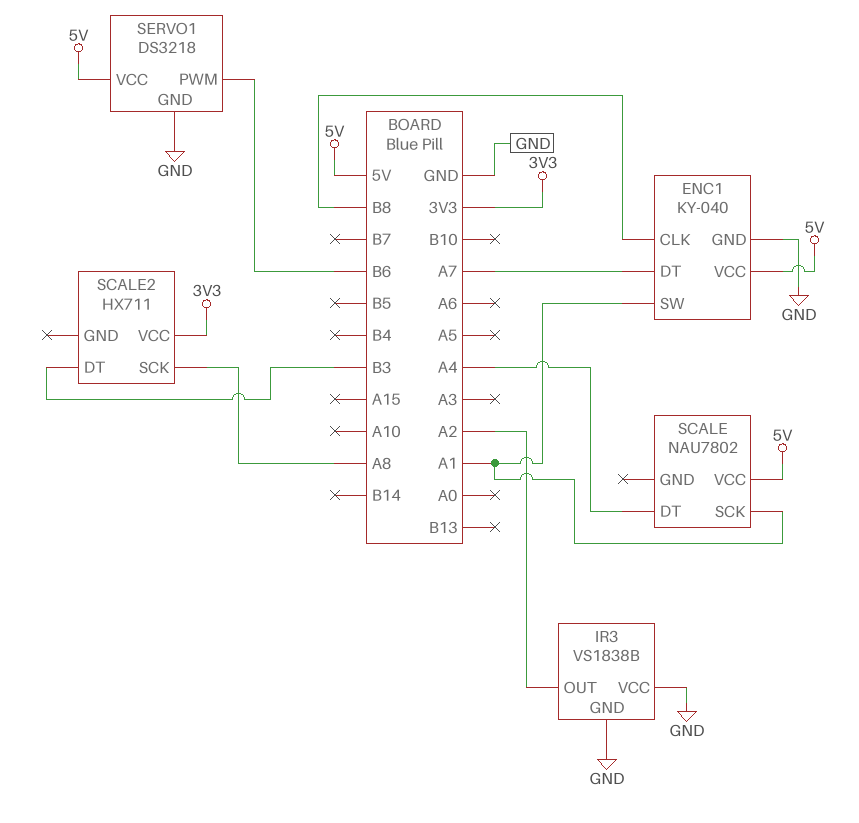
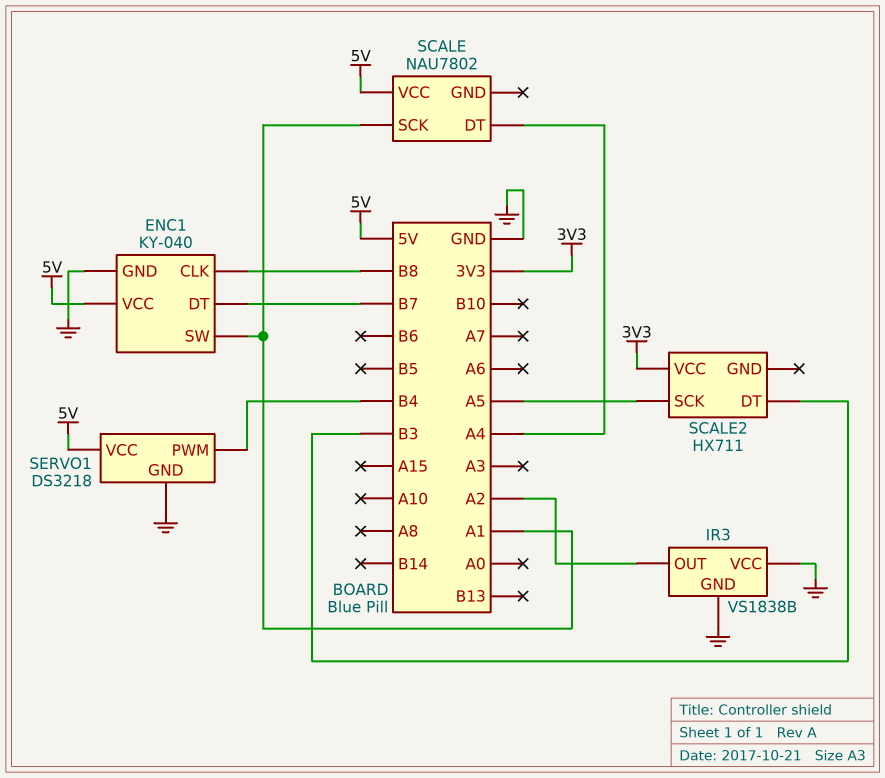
ENC1 pin DT: A7 -> B7
SCALE2 pin SCK: A8 -> A5
SERVO1 pin PWM: B6 -> B4

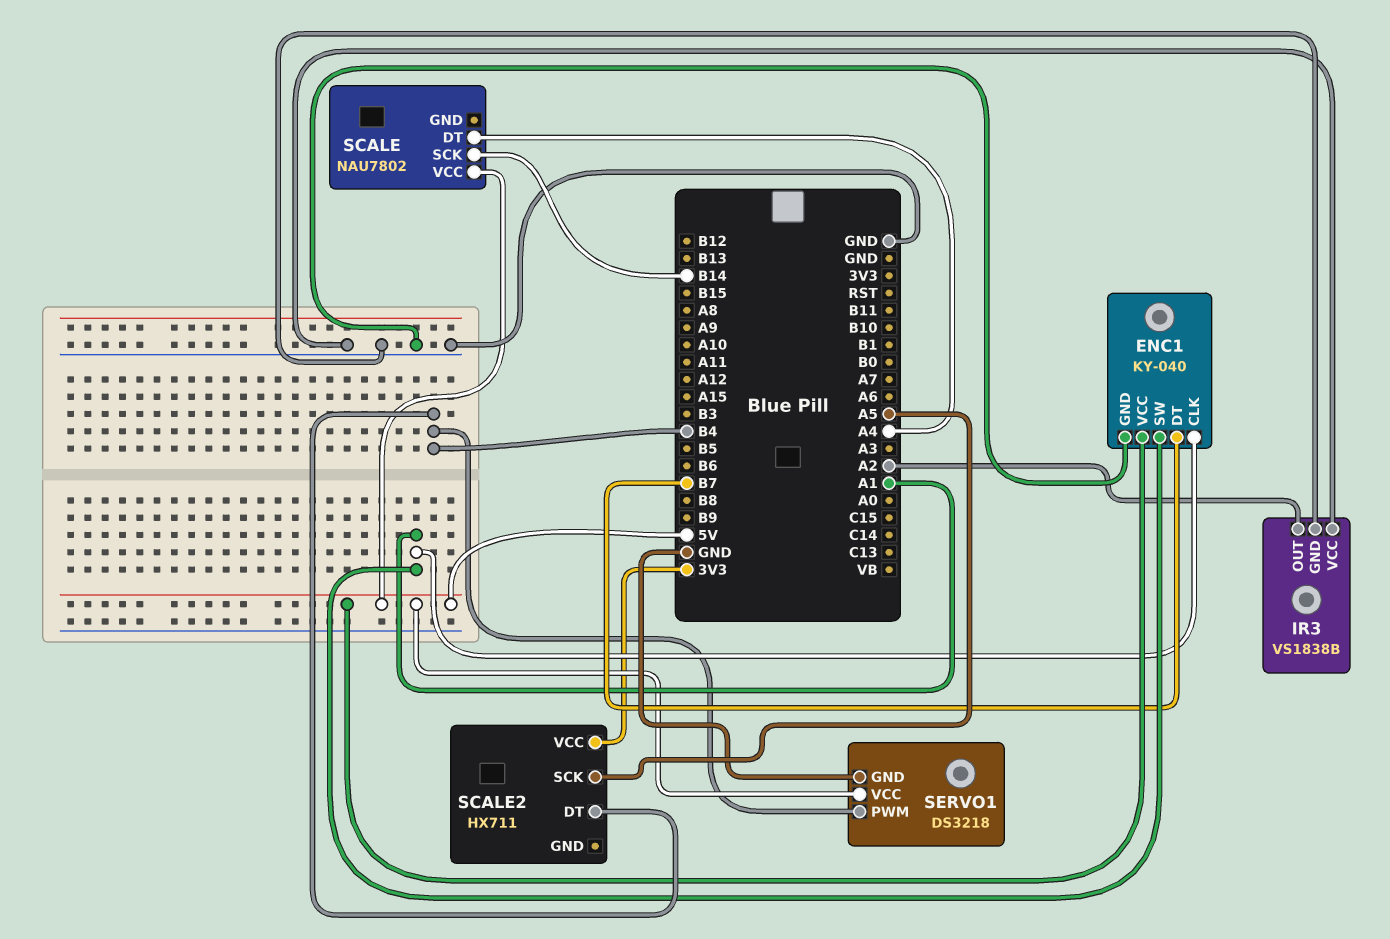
ENC1 pin CLK: B8 -> A1
SCALE pin SCK: A1 -> B14
SCALE2 pin DT: B3 -> B4

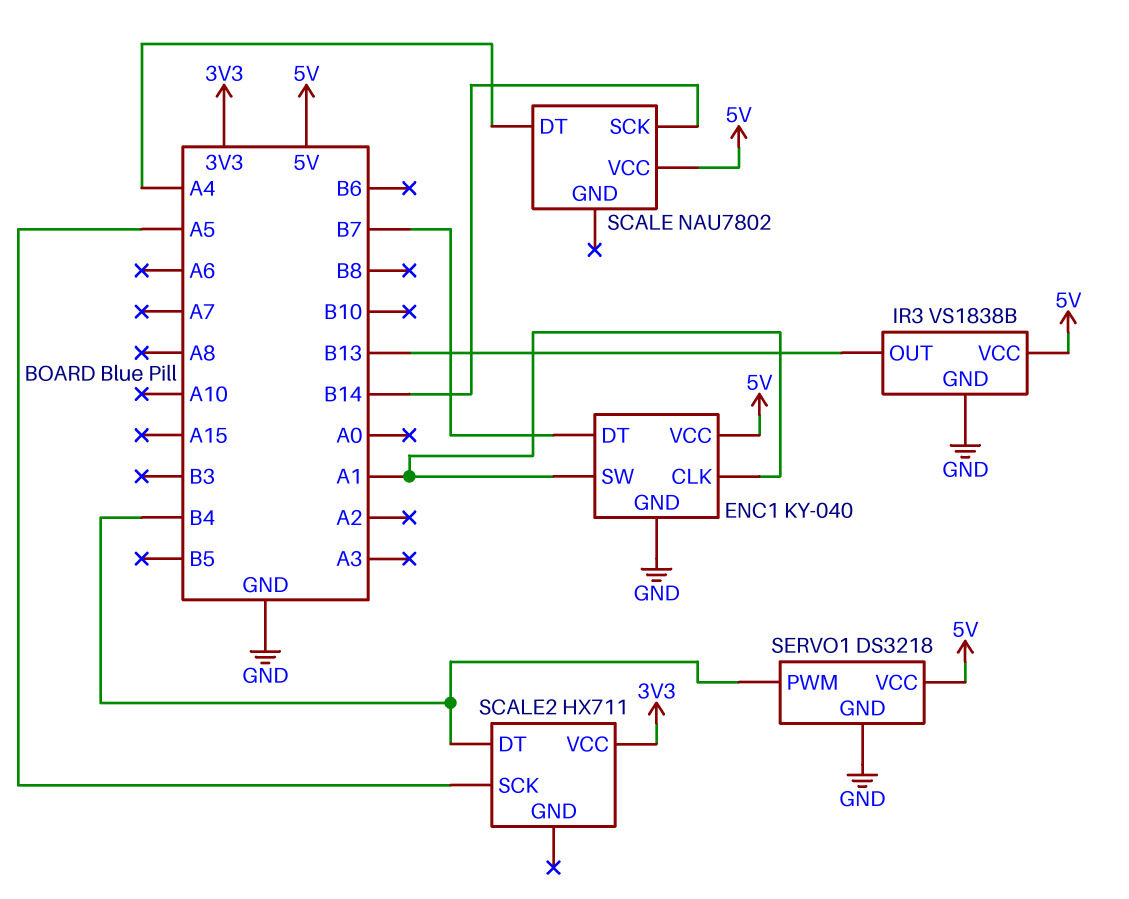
IR3 pin OUT: A2 -> B13
IR3 pin VCC: GND -> 5V

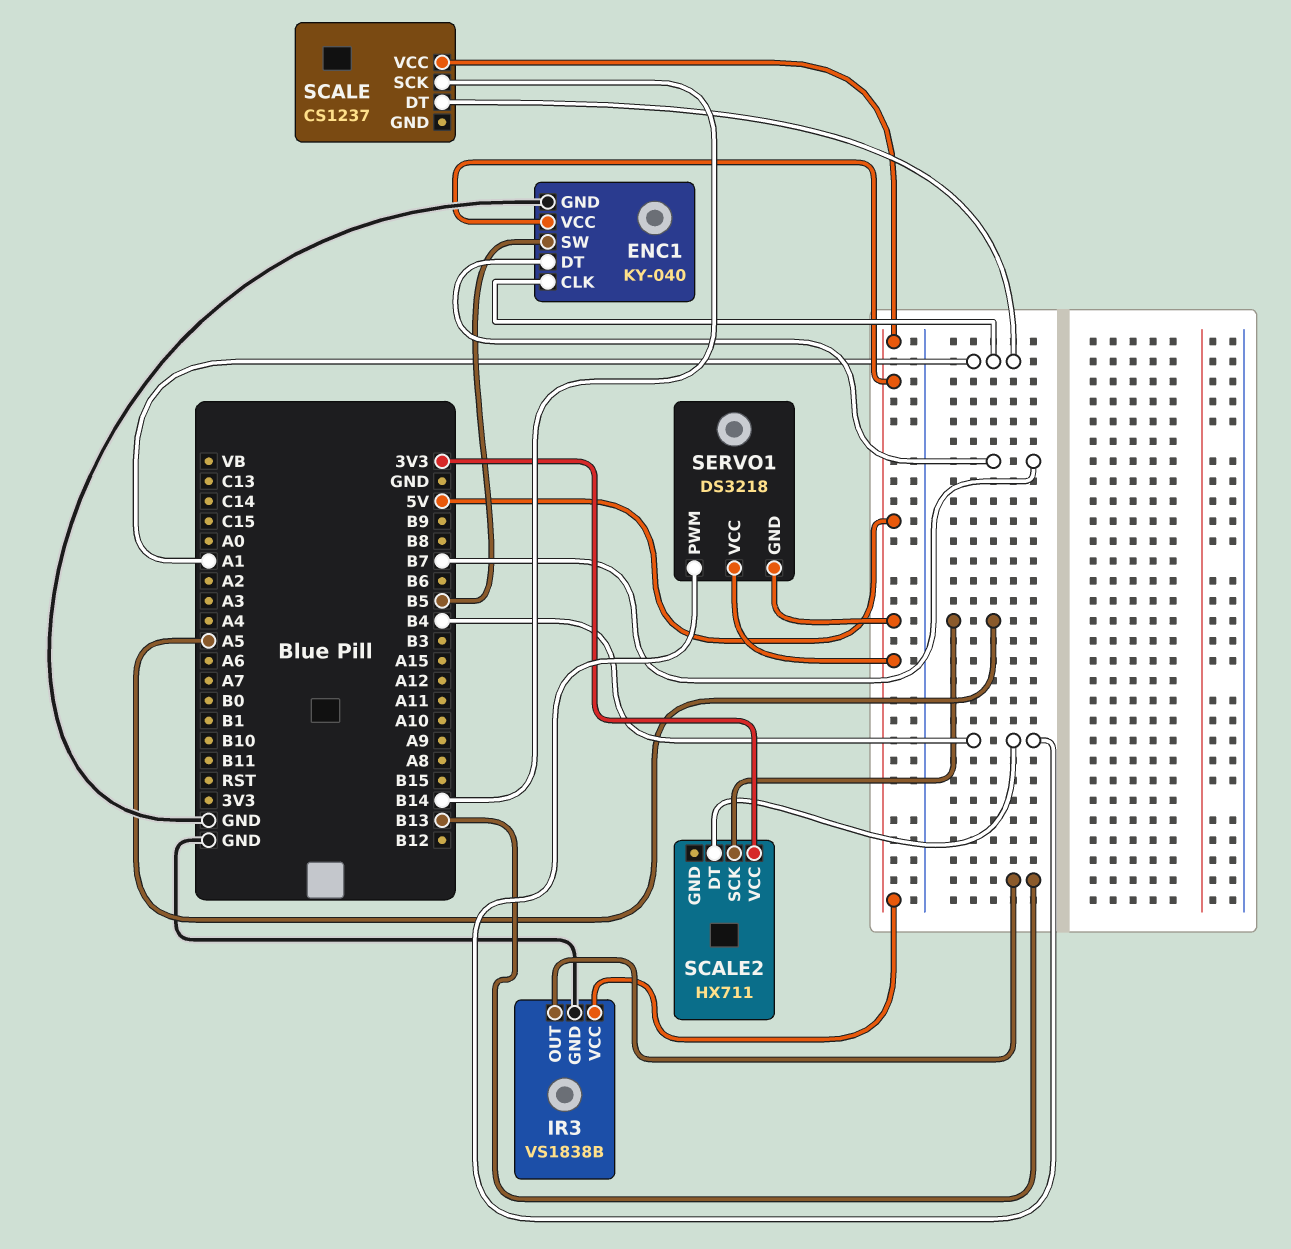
ENC1 pin SW: A1 -> B5
SCALE: NAU7802 -> CS1237
SCALE pin DT: A4 -> A1
SERVO1 pin GND: GND -> 5V

